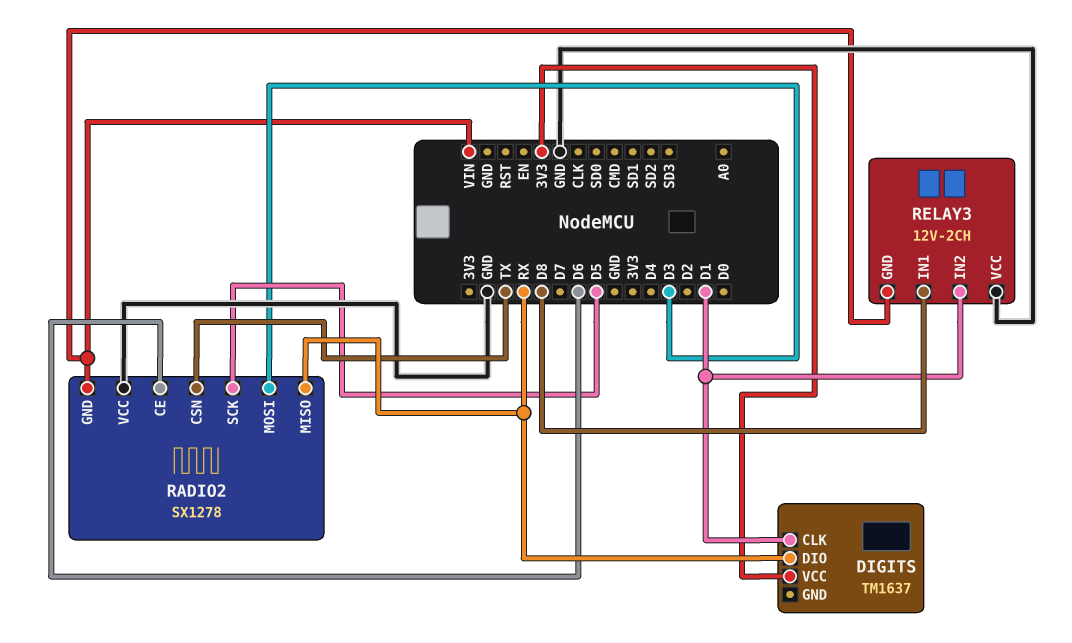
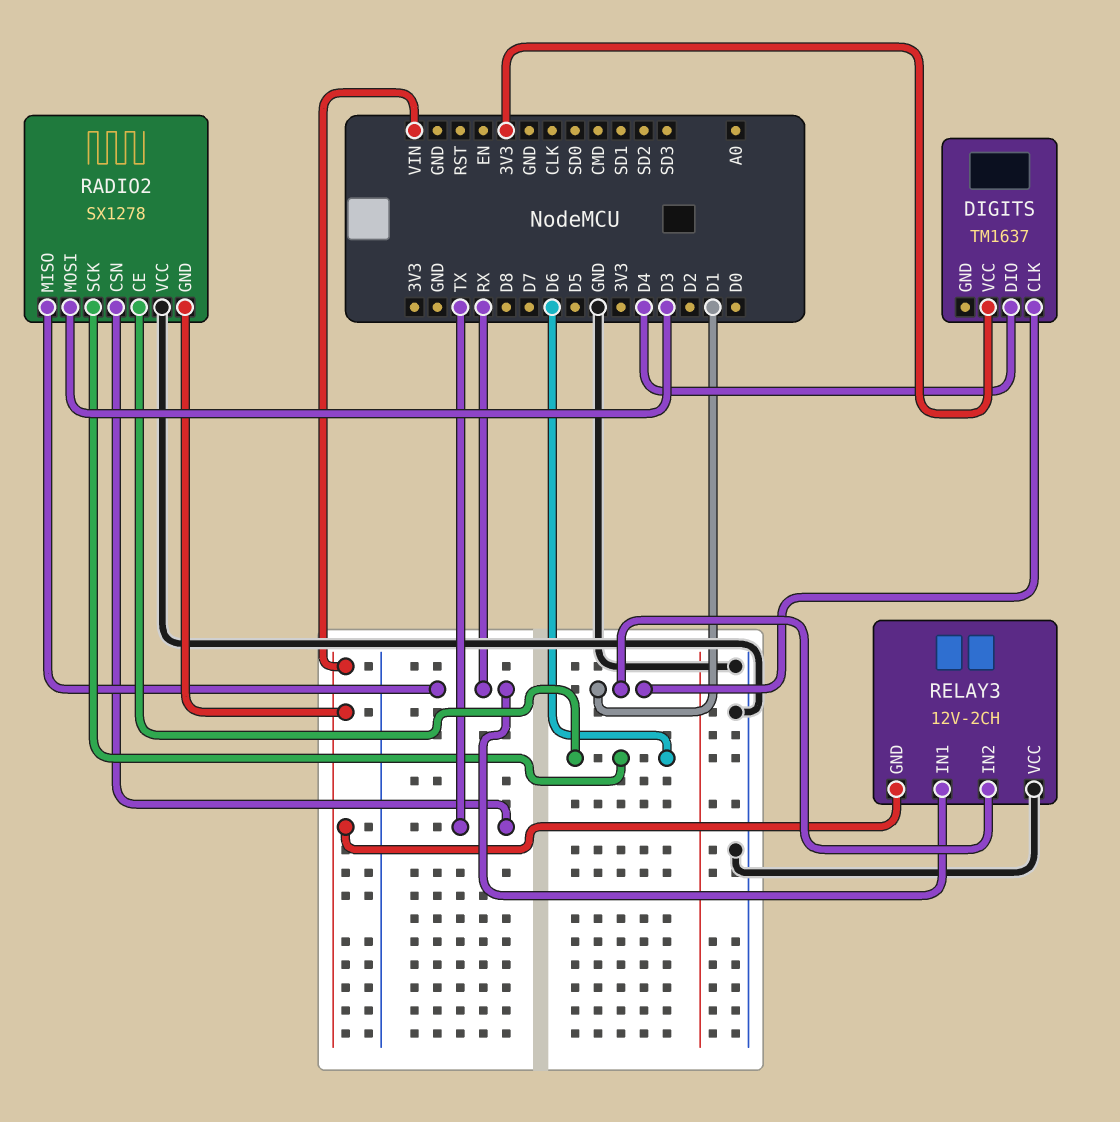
DIGITS pin DIO: RX -> D4
RADIO2 pin SCK: D5 -> D6
RELAY3 pin IN1: D8 -> RX

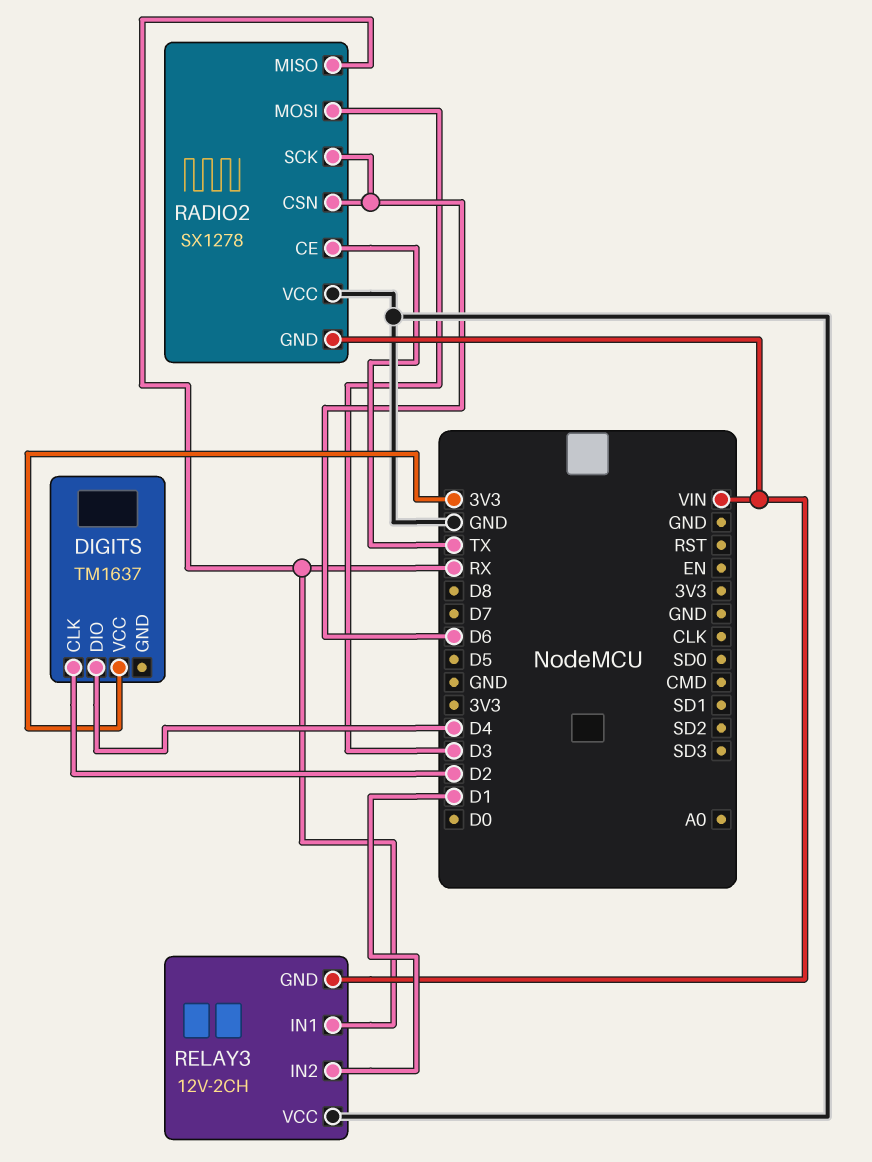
DIGITS pin CLK: D1 -> D2
RADIO2 pin CE: D6 -> TX
RADIO2 pin CSN: TX -> D6

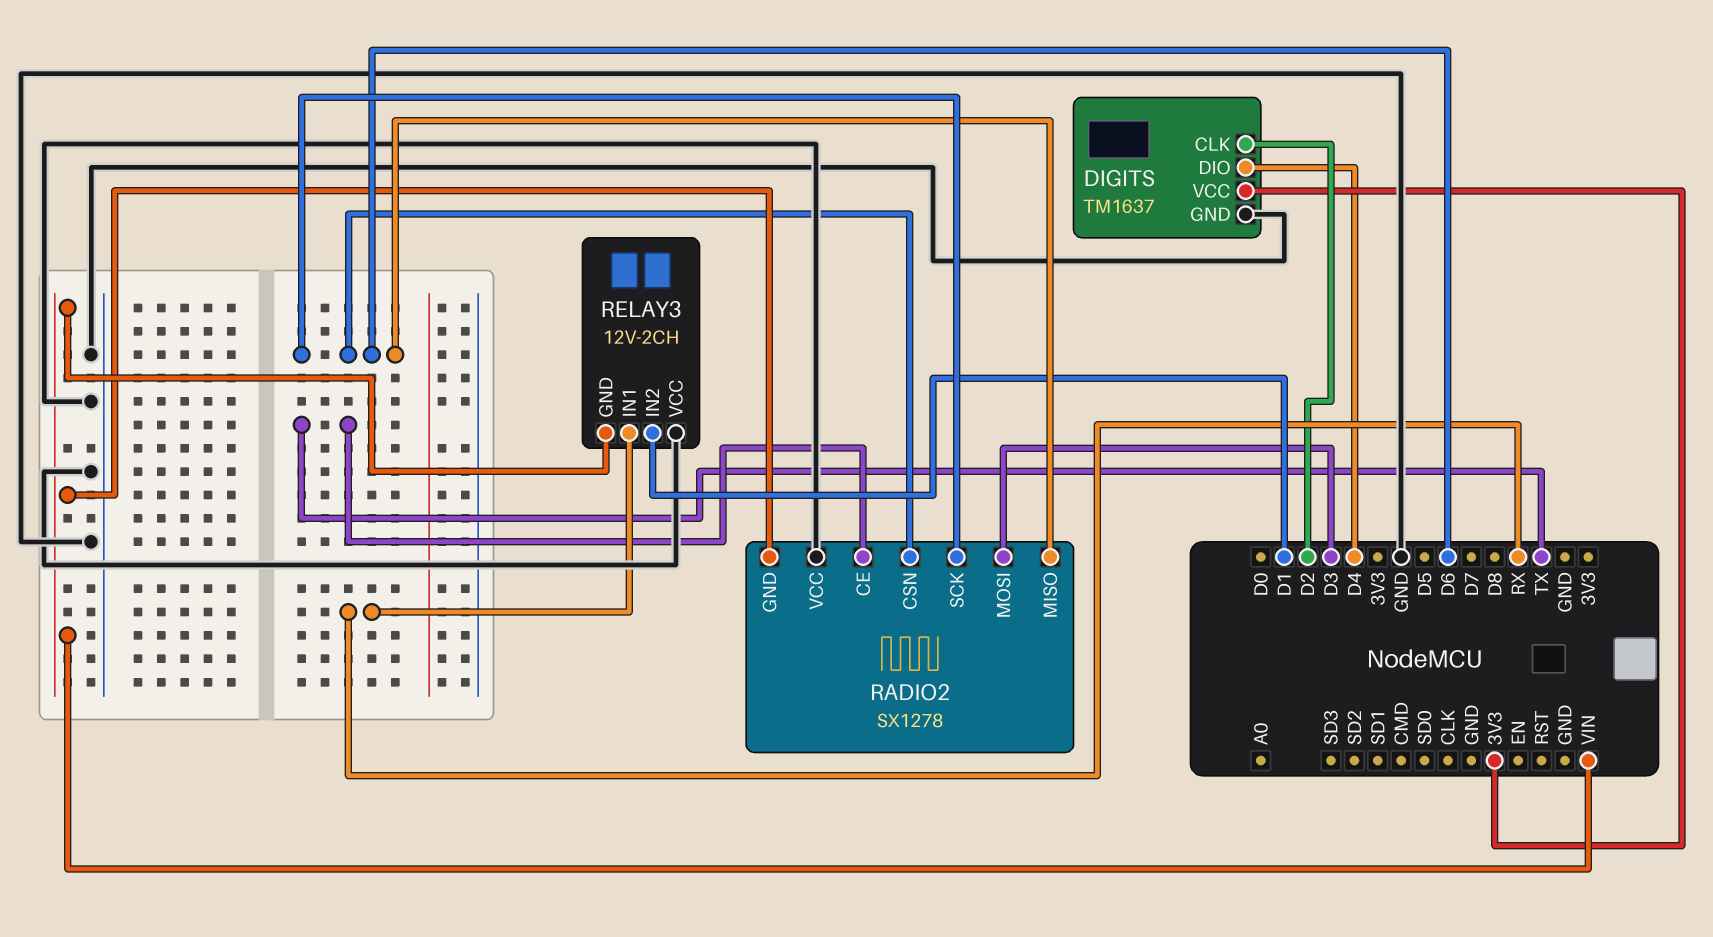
DIGITS pin GND: none -> GND
RADIO2 pin MISO: RX -> D6

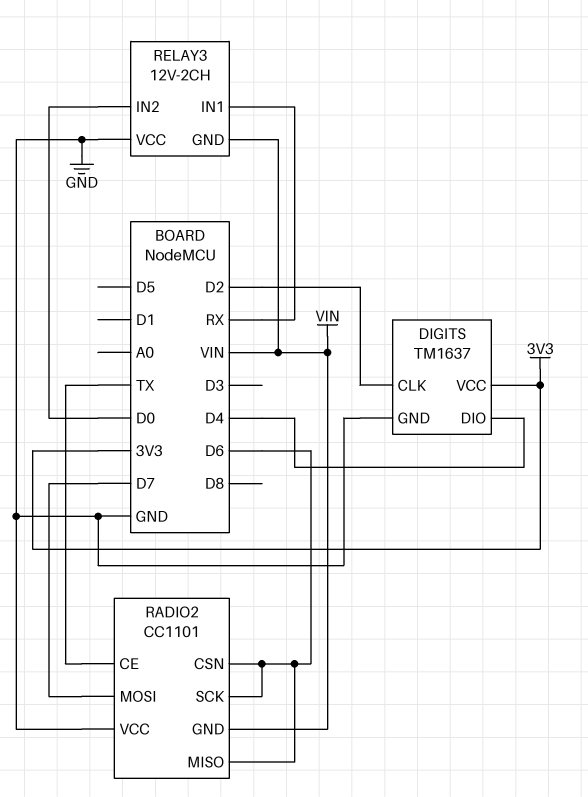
RADIO2: SX1278 -> CC1101
RADIO2 pin MOSI: D3 -> D7
RELAY3 pin IN2: D1 -> D0

